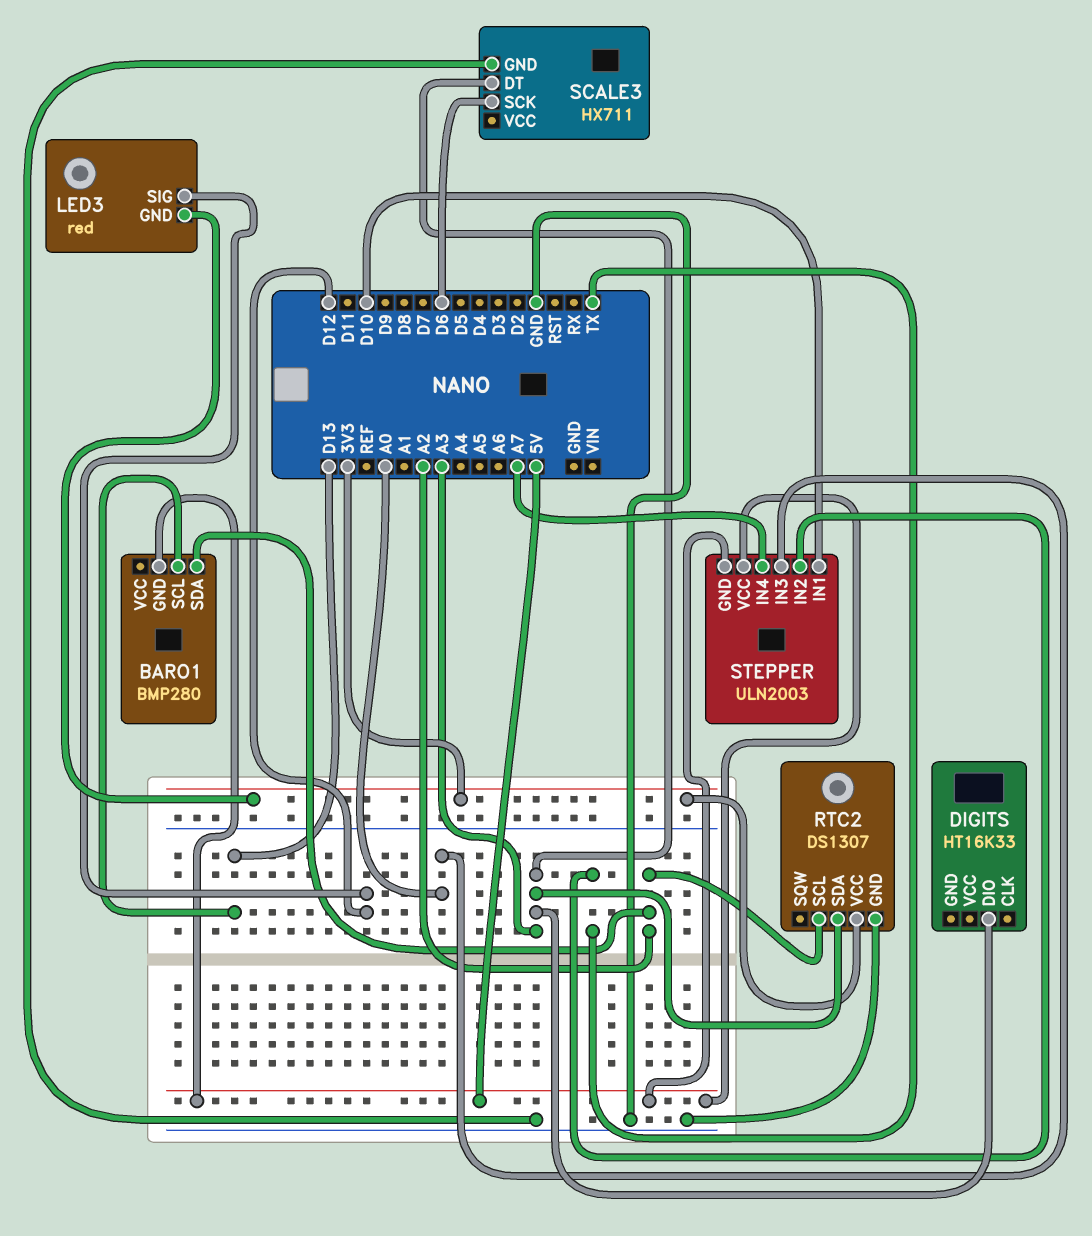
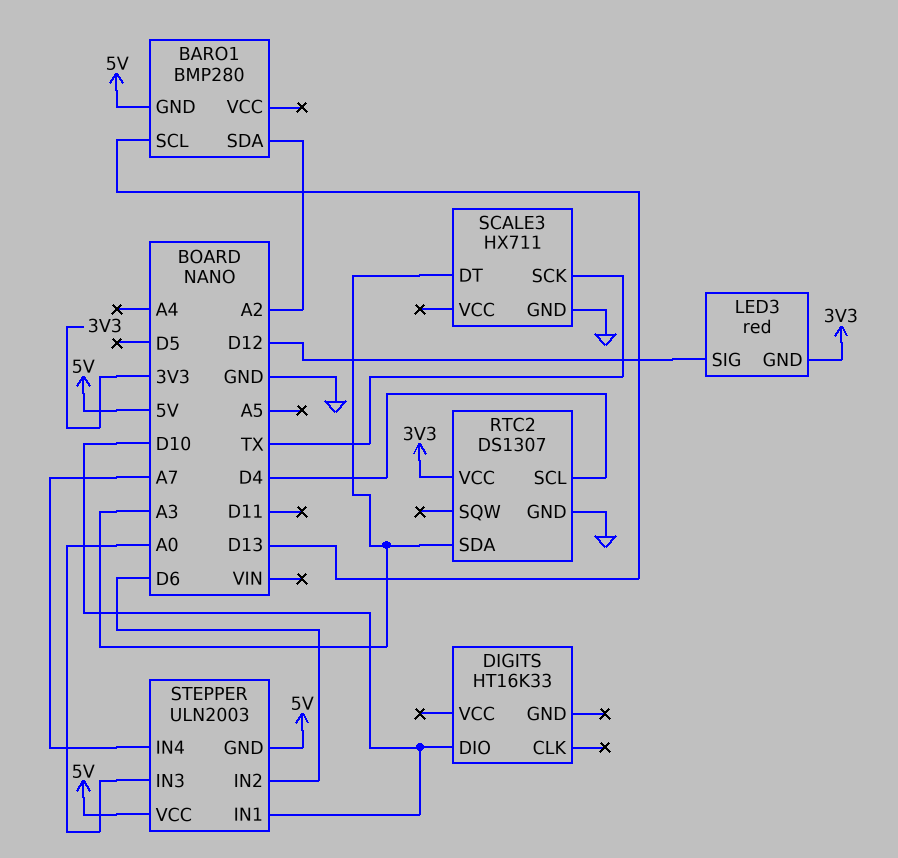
DIGITS pin DIO: A3 -> D10
RTC2 pin SCL: A2 -> D4
SCALE3 pin SCK: D6 -> TX
STEPPER pin IN2: TX -> D6

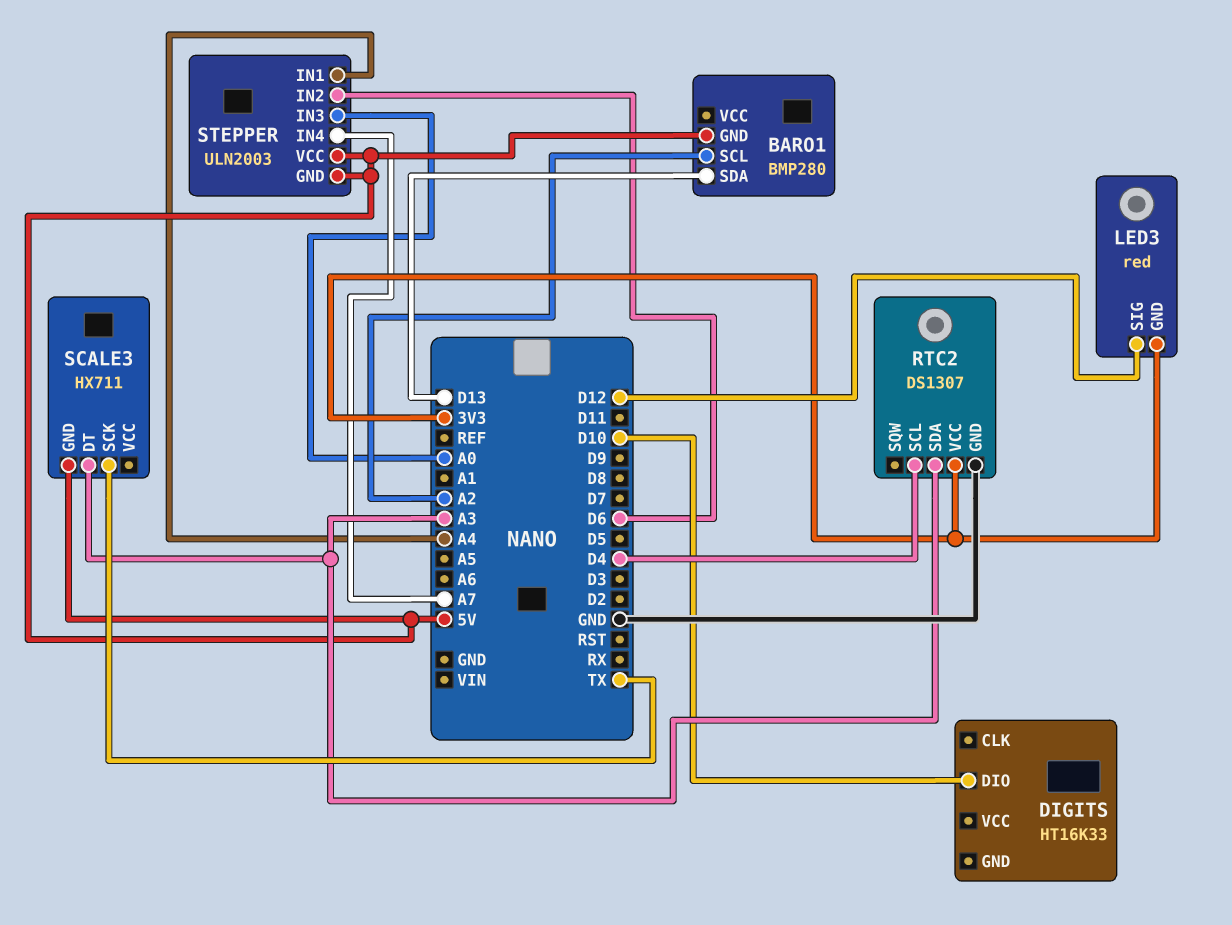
BARO1 pin SCL: D13 -> A2
BARO1 pin SDA: A2 -> D13
SCALE3 pin GND: GND -> 5V
STEPPER pin IN1: D10 -> A4

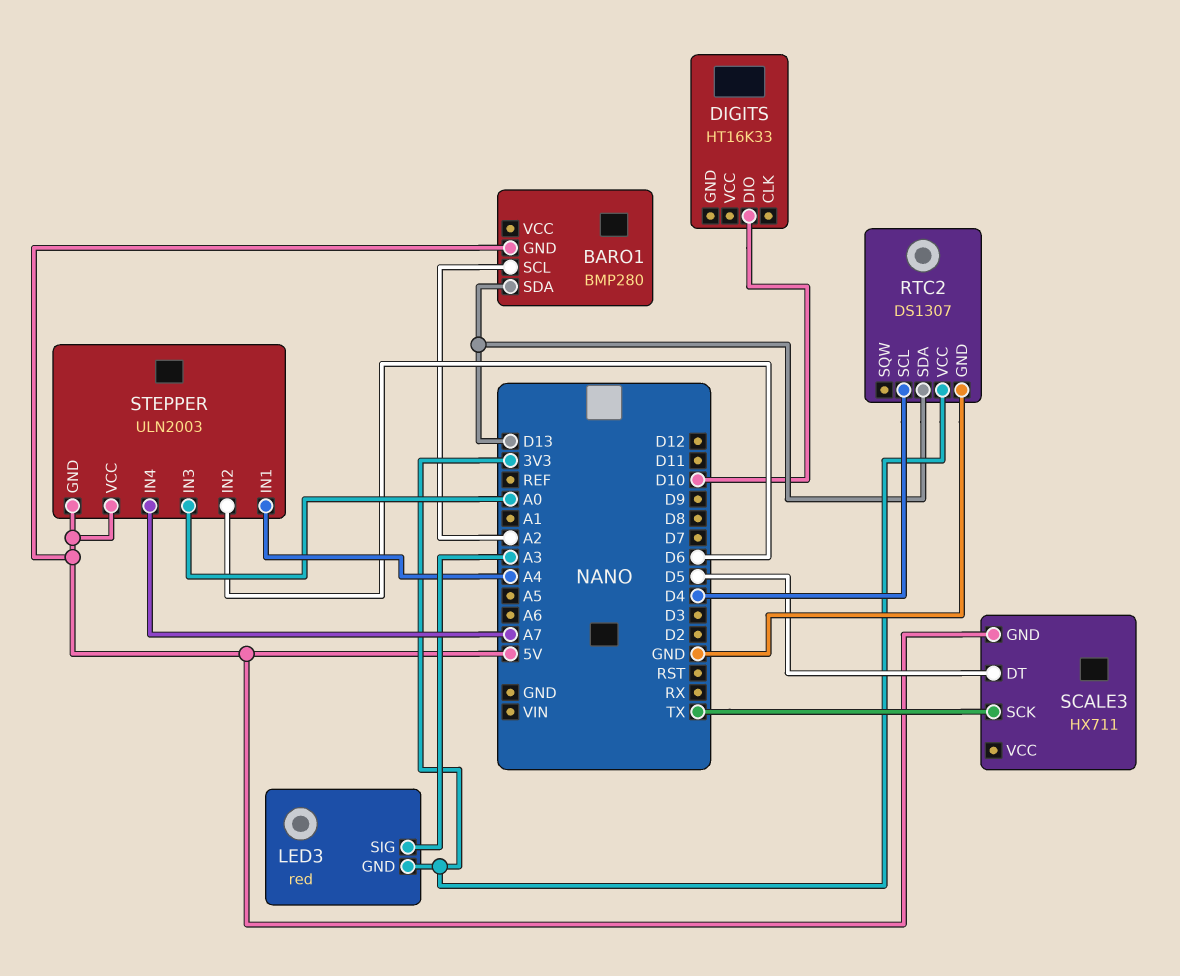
LED3 pin SIG: D12 -> A3
RTC2 pin SDA: A3 -> D13
SCALE3 pin DT: A3 -> D5

